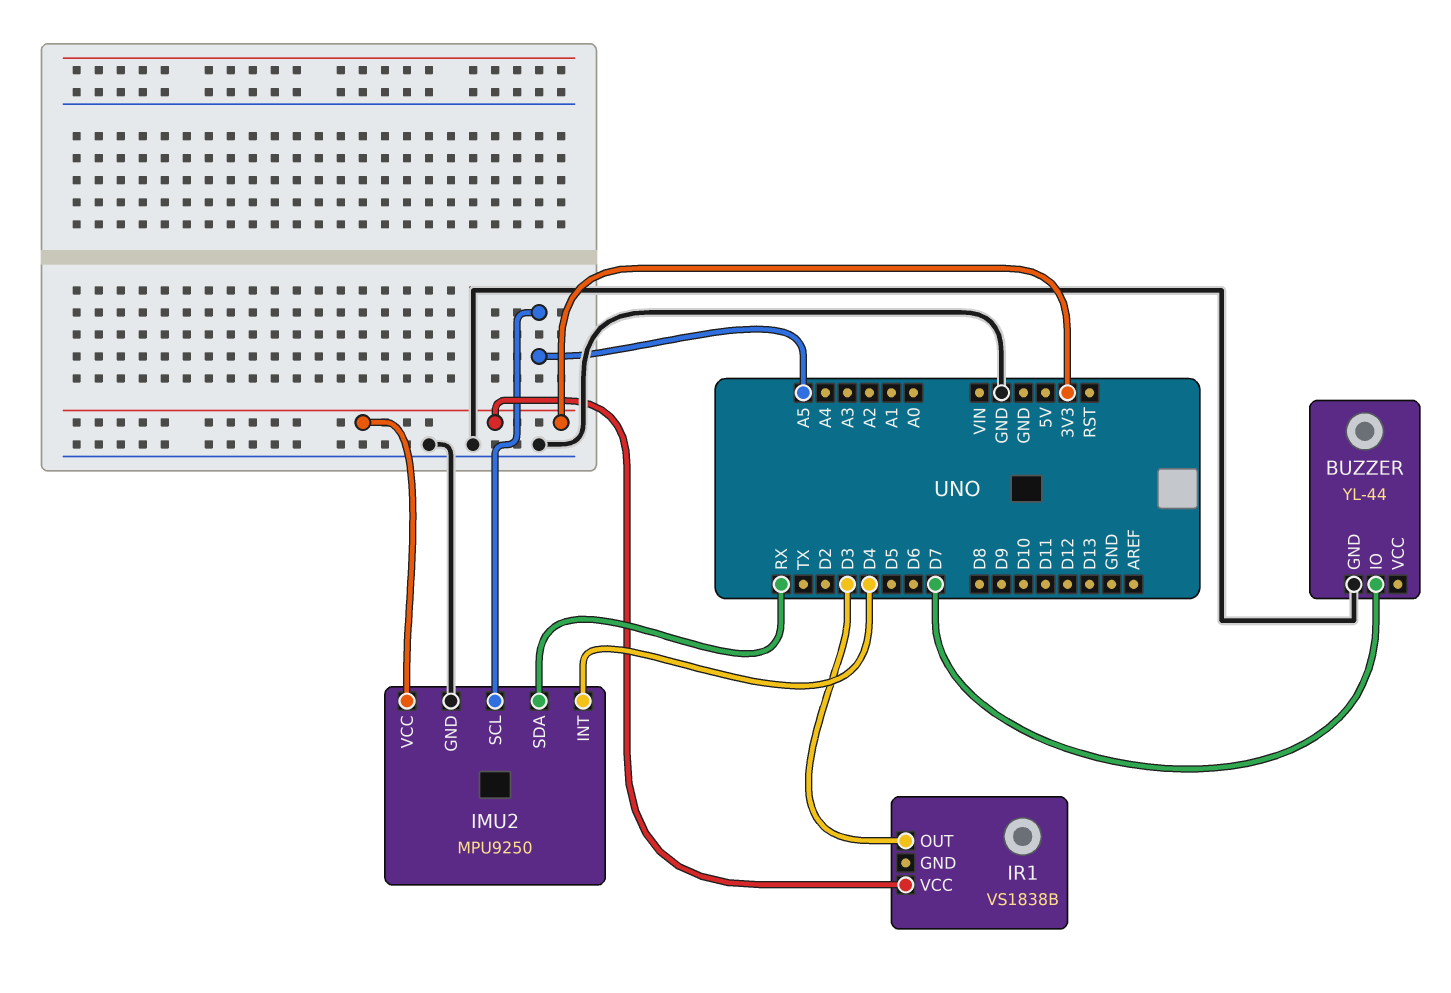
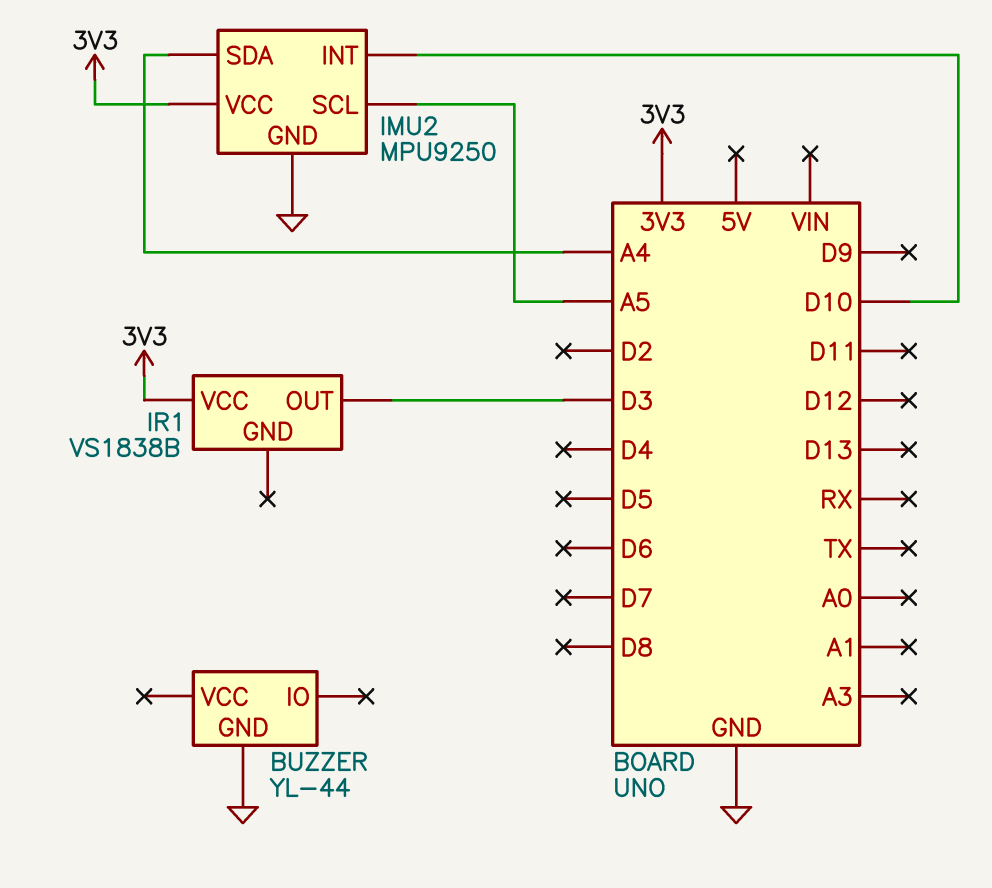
BUZZER pin IO: D7 -> none
IMU2 pin INT: D4 -> D10
IMU2 pin SDA: RX -> A4

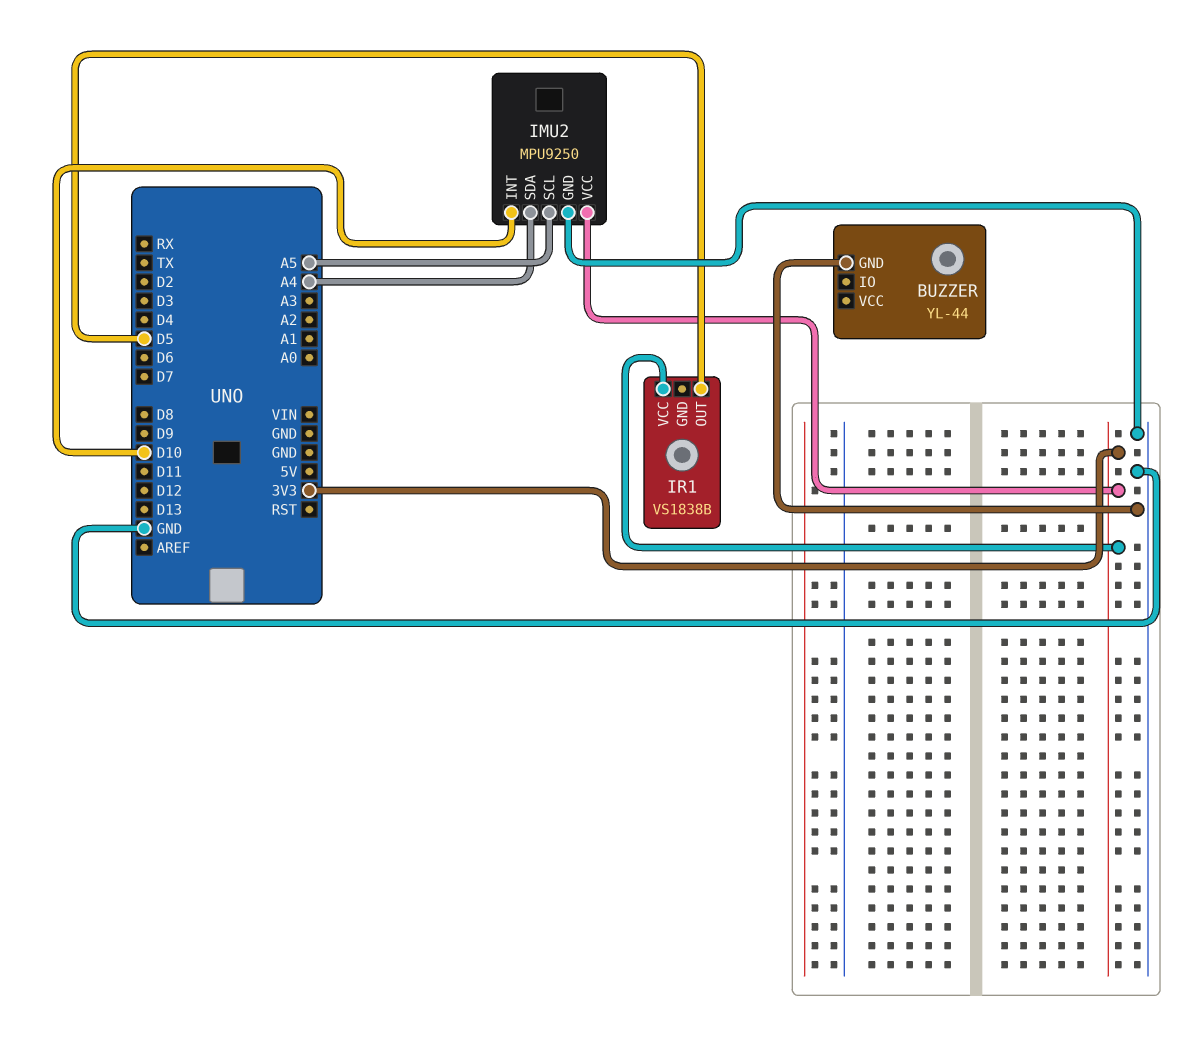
IR1 pin OUT: D3 -> D5

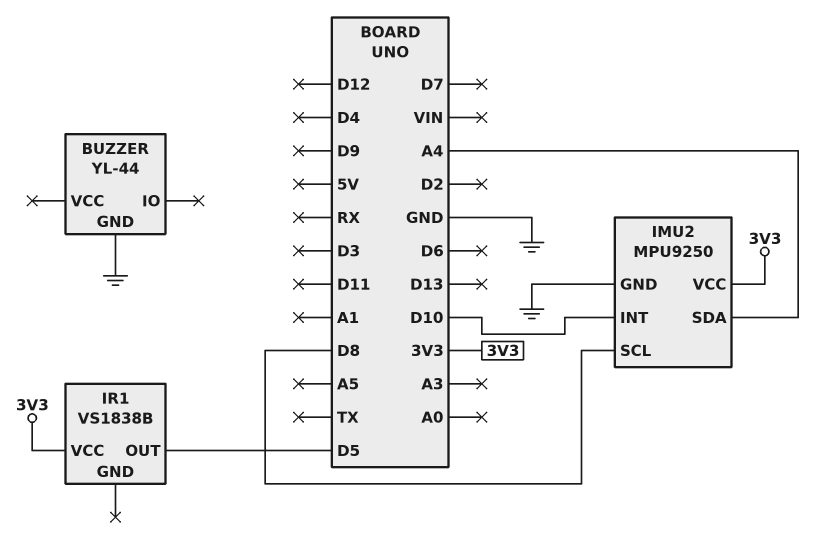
IMU2 pin SCL: A5 -> D8

